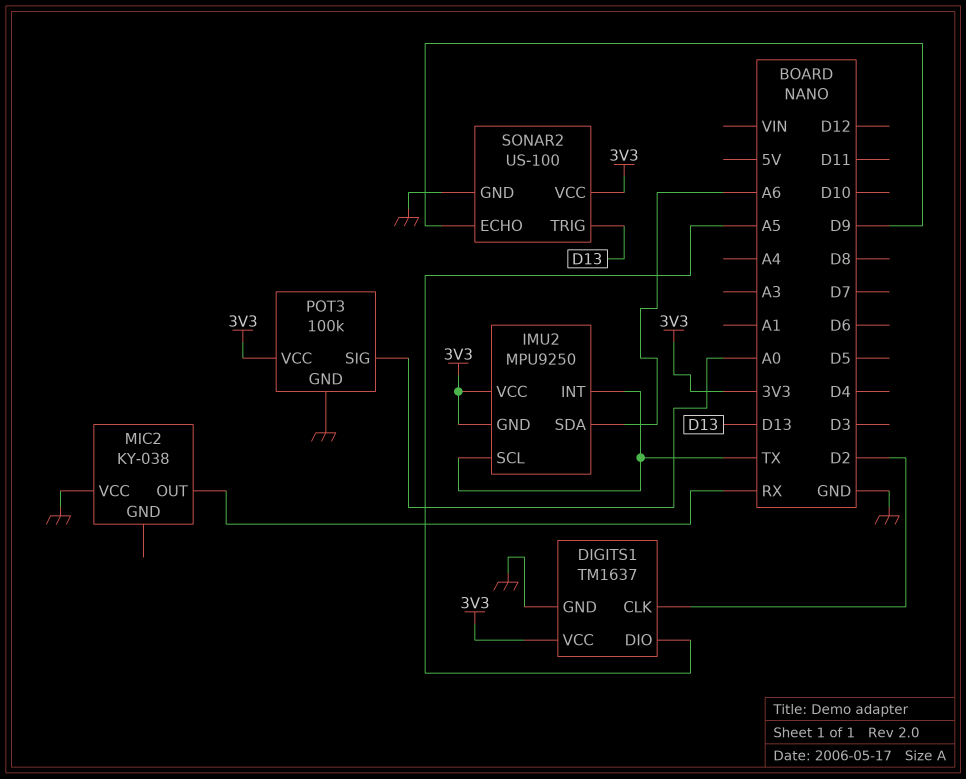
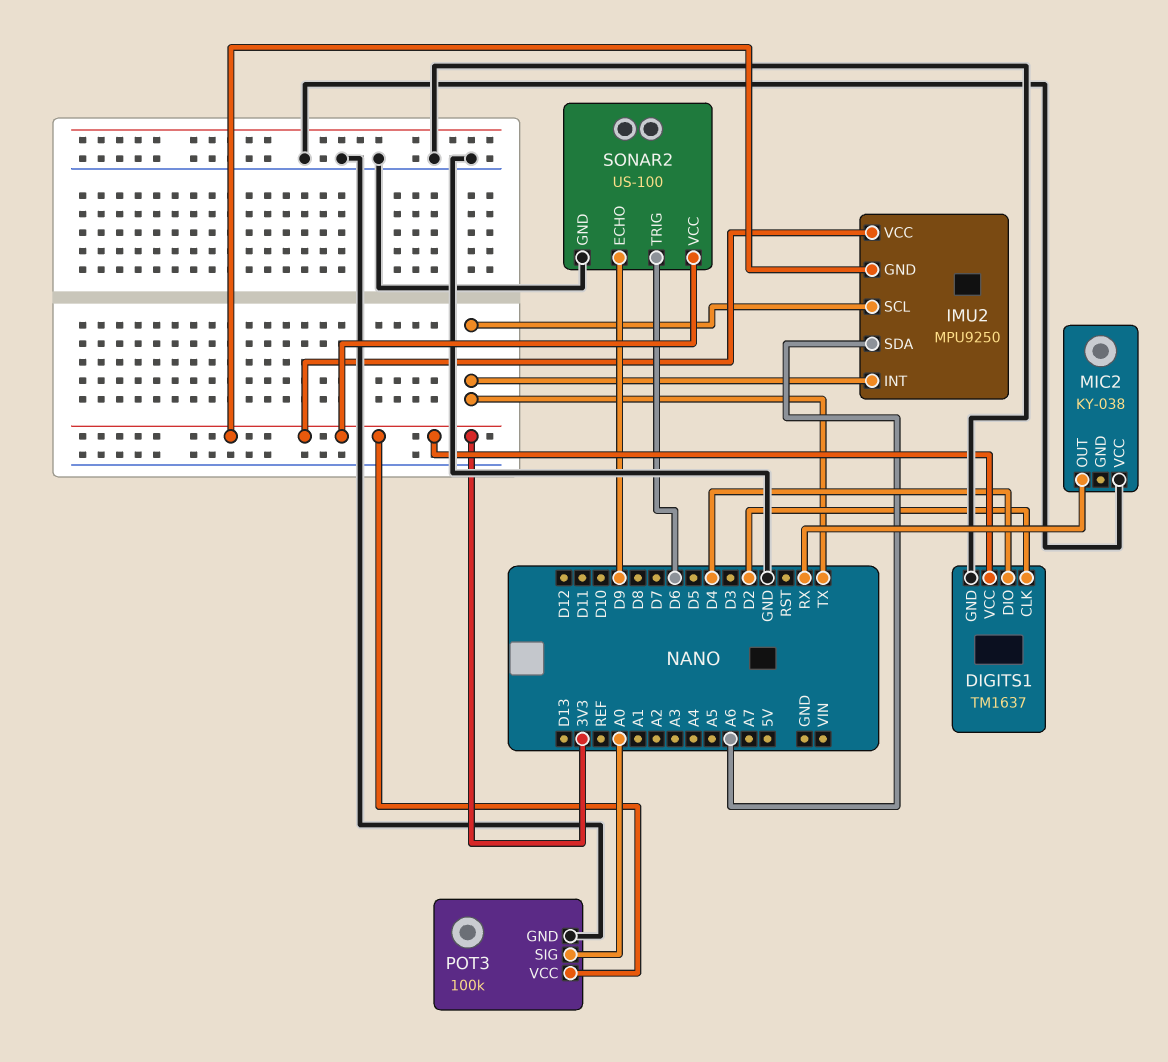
DIGITS1 pin DIO: A5 -> D4
SONAR2 pin TRIG: D13 -> D6

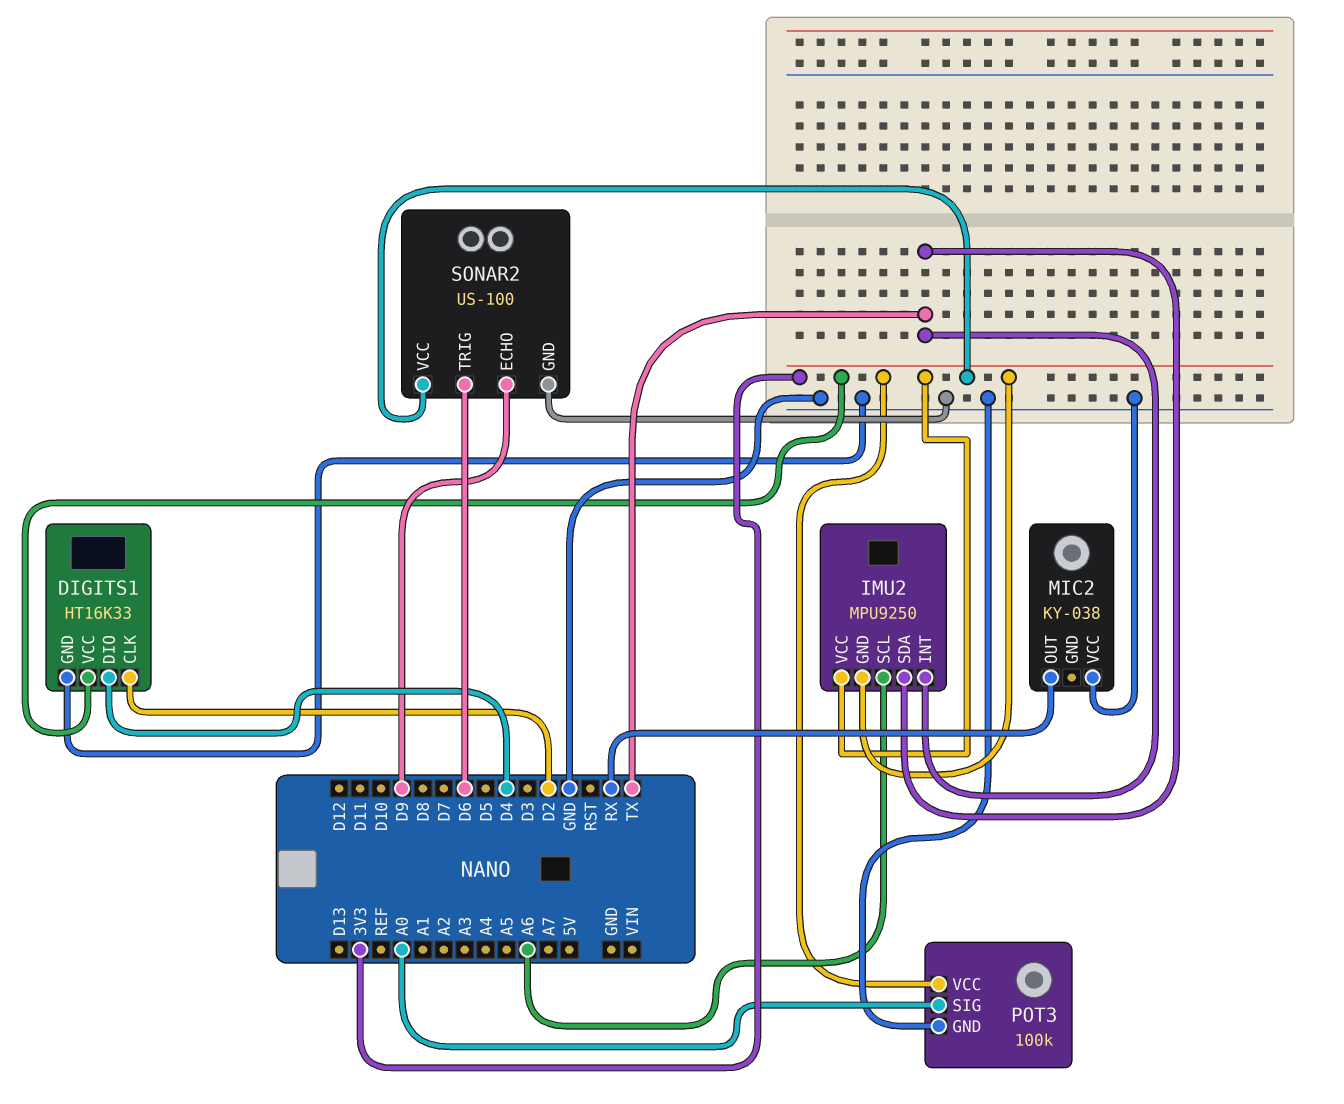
DIGITS1: TM1637 -> HT16K33
IMU2 pin SCL: TX -> A6
IMU2 pin SDA: A6 -> TX

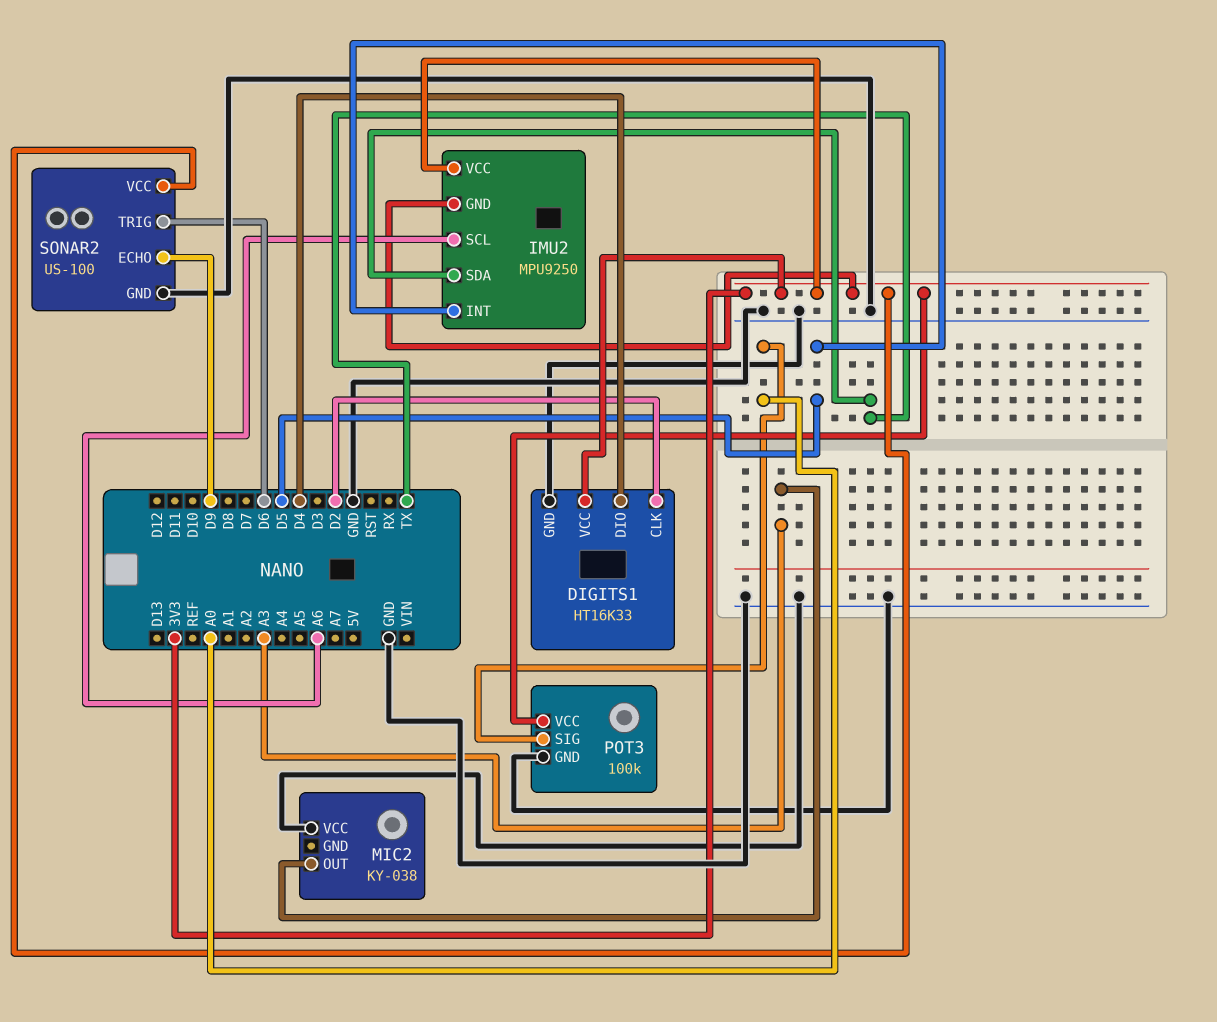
IMU2 pin INT: TX -> D5
MIC2 pin OUT: RX -> A3

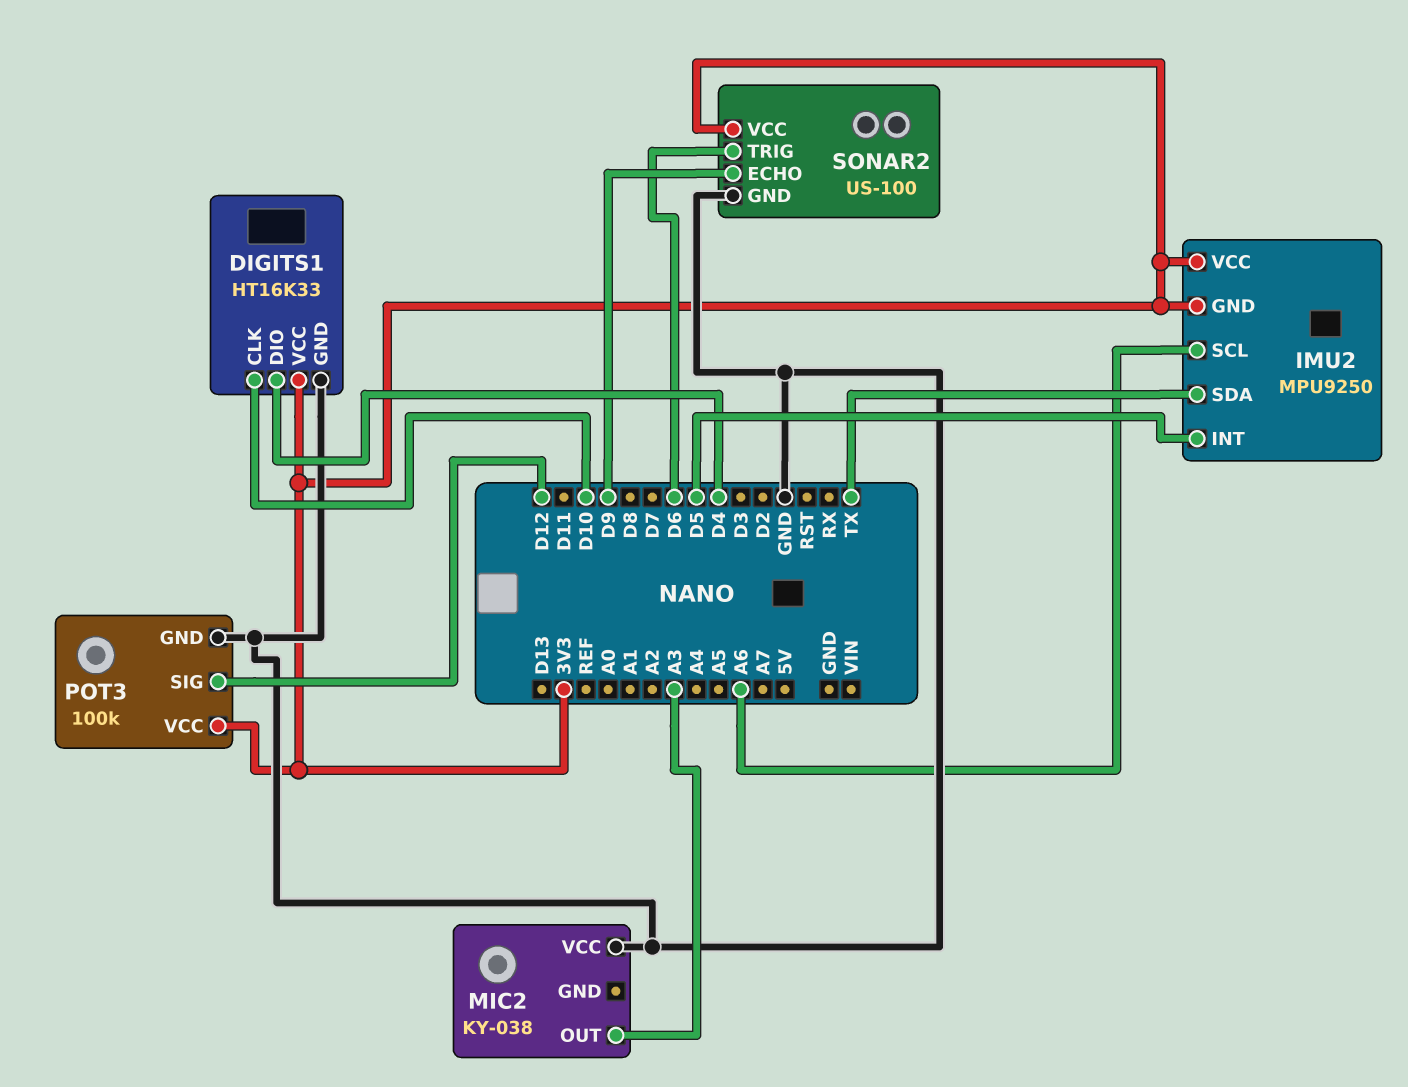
DIGITS1 pin CLK: D2 -> D10
POT3 pin SIG: A0 -> D12

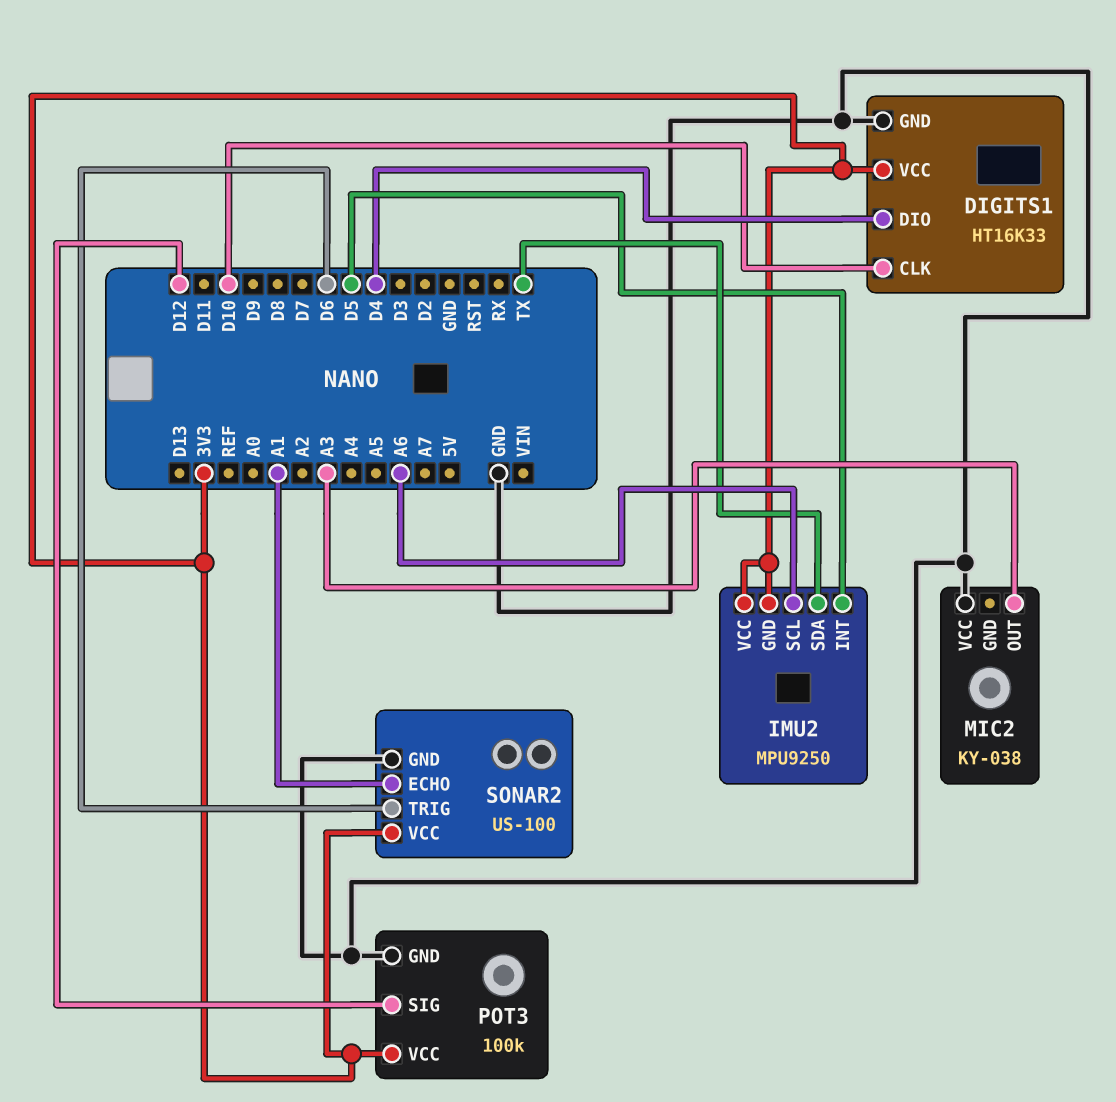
SONAR2 pin ECHO: D9 -> A1

